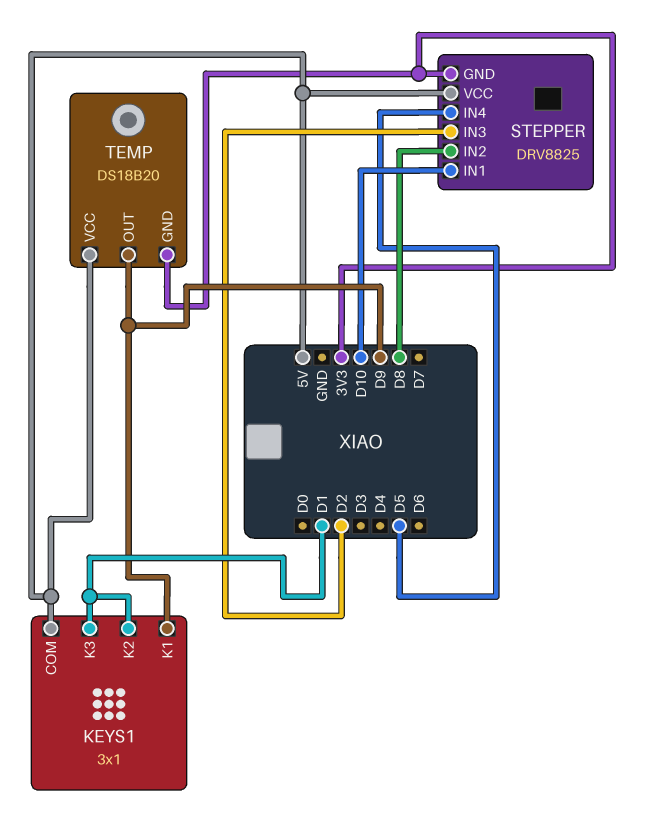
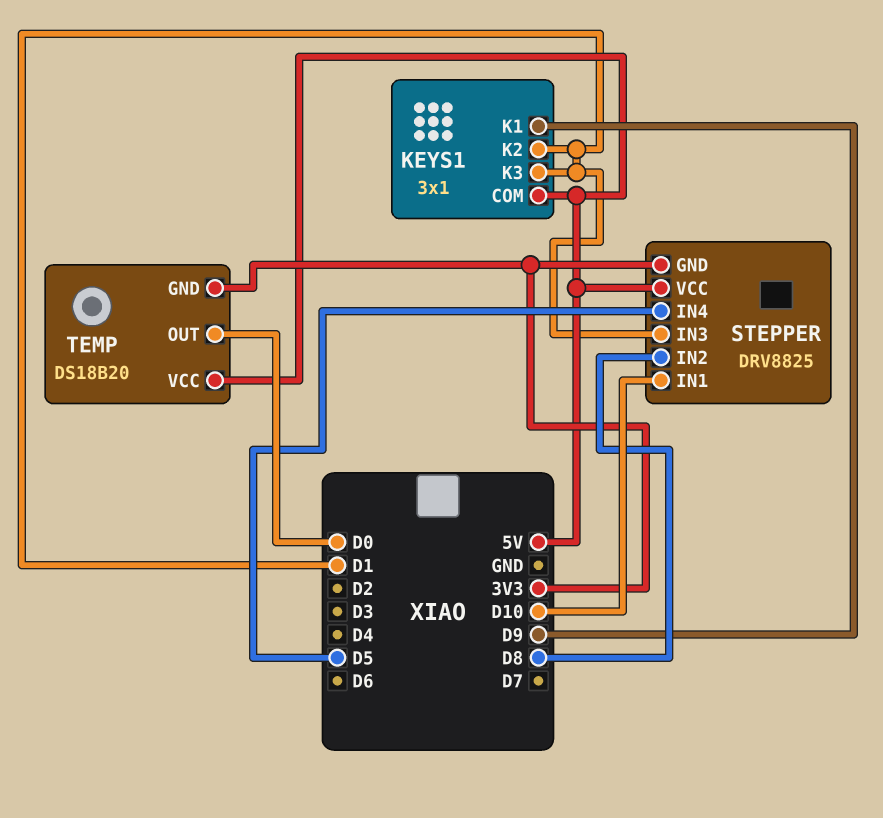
STEPPER pin IN3: D2 -> D1
TEMP pin OUT: D9 -> D0

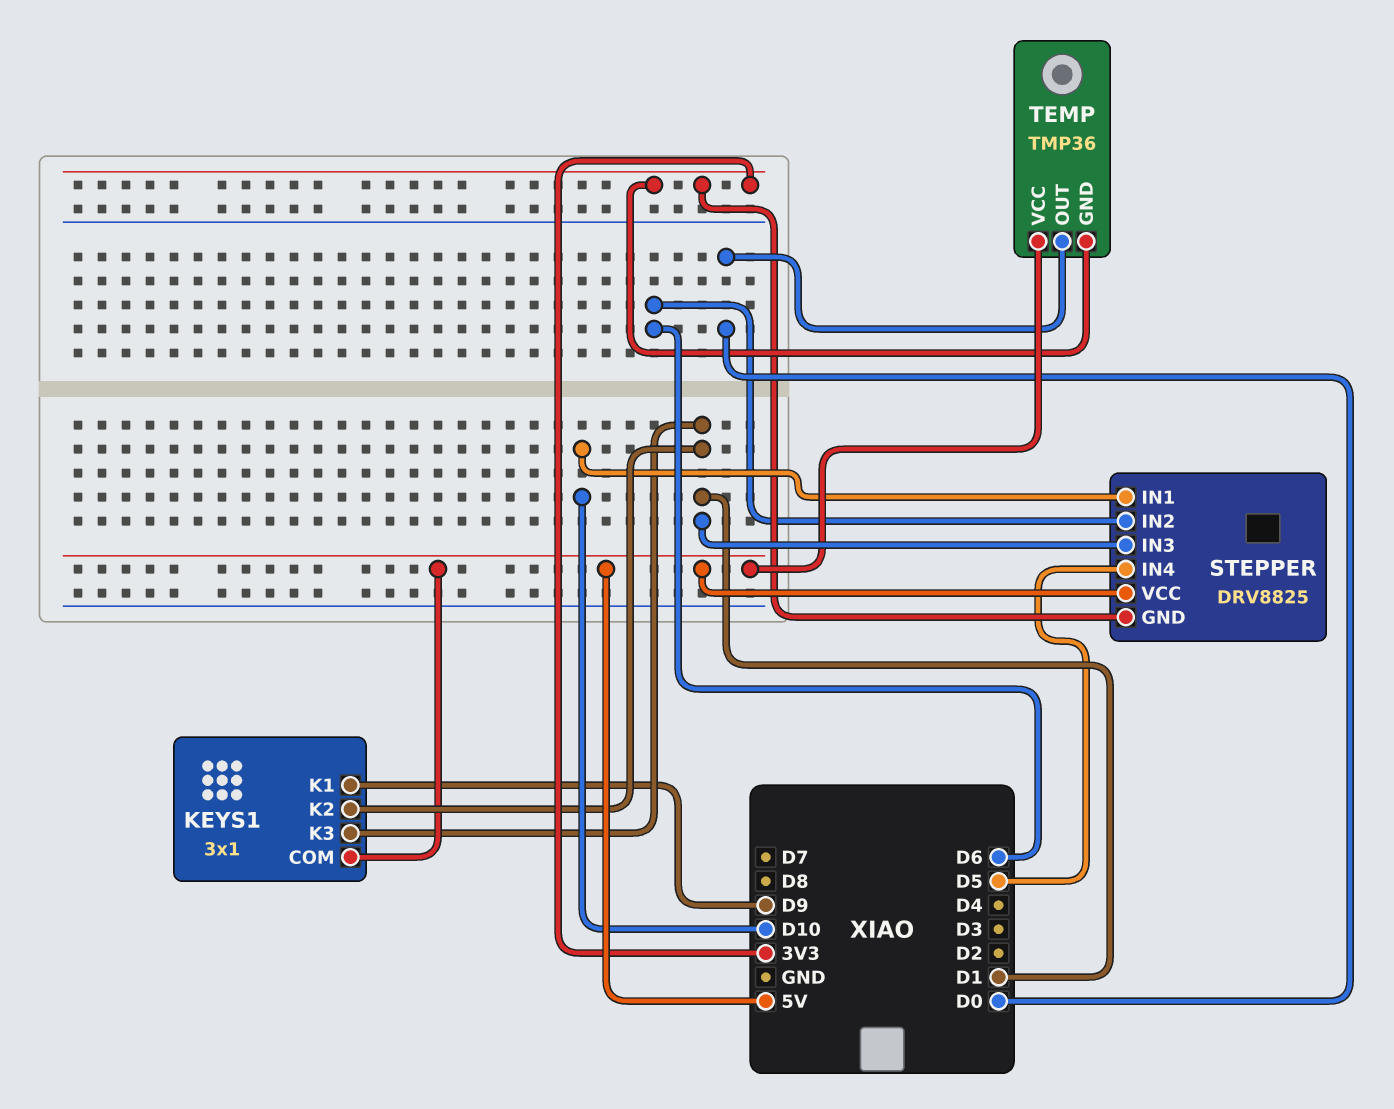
STEPPER pin IN2: D8 -> D6
TEMP: DS18B20 -> TMP36

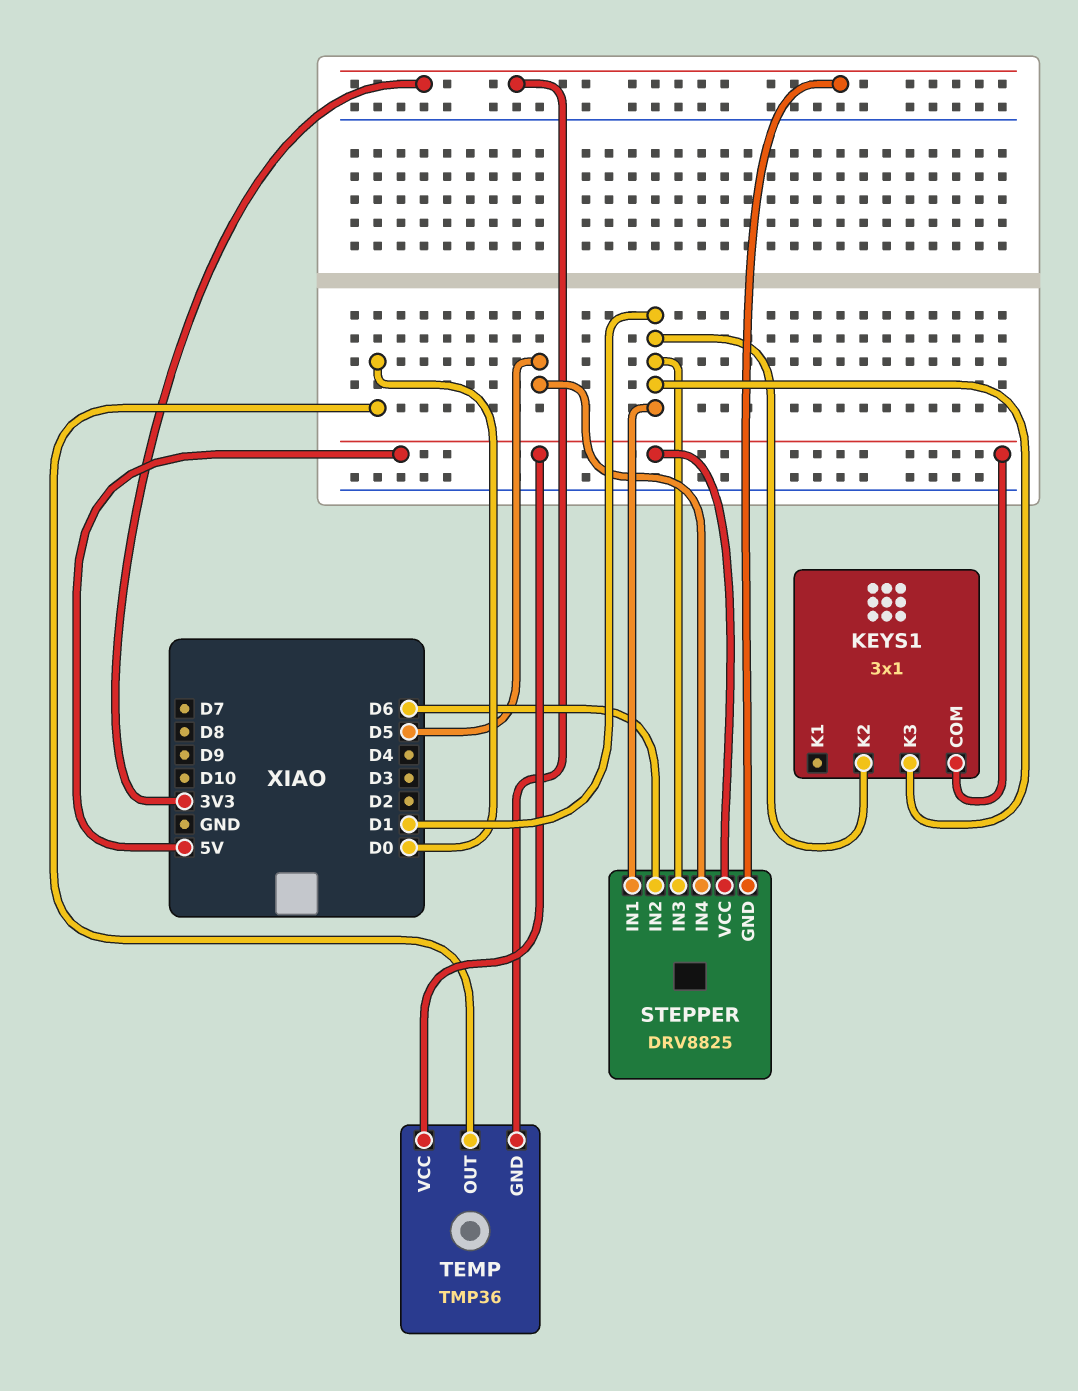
KEYS1 pin K1: D9 -> none
STEPPER pin IN1: D10 -> D1

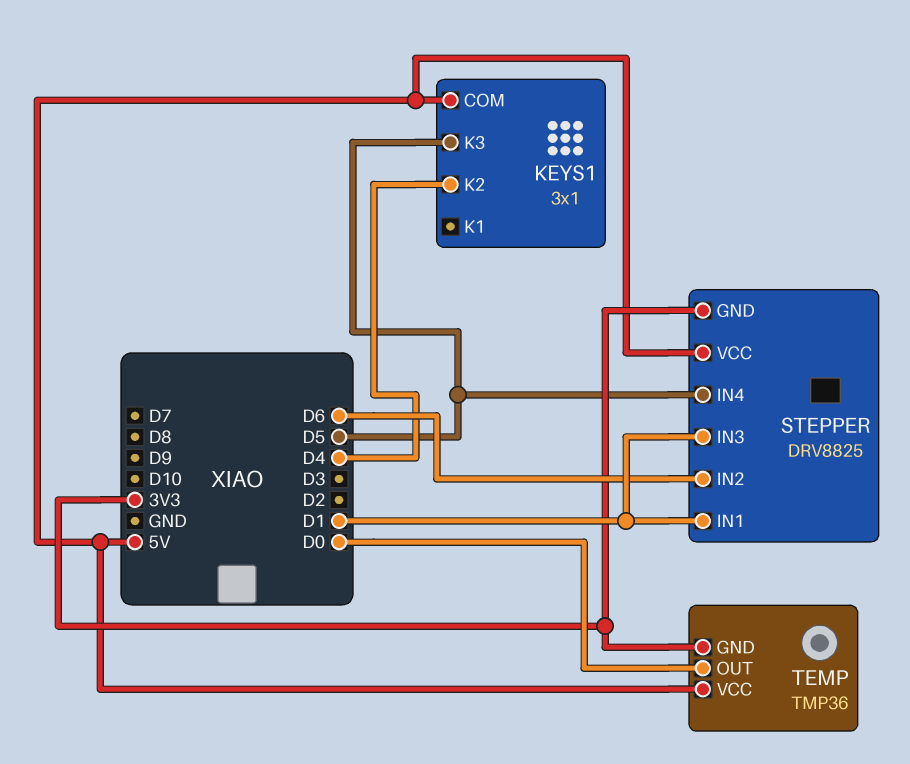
KEYS1 pin K2: D1 -> D4
KEYS1 pin K3: D1 -> D5

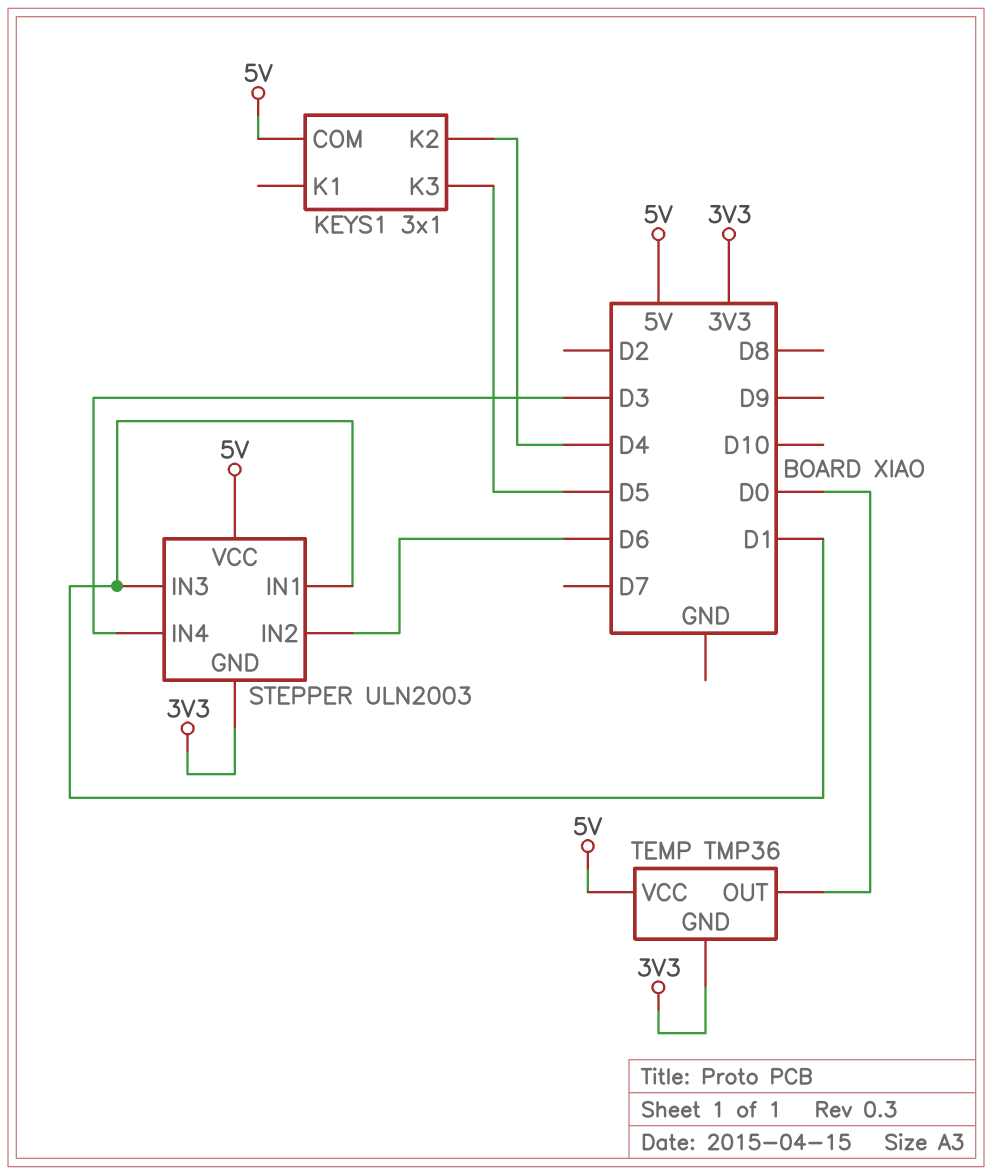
STEPPER: DRV8825 -> ULN2003
STEPPER pin IN4: D5 -> D3

